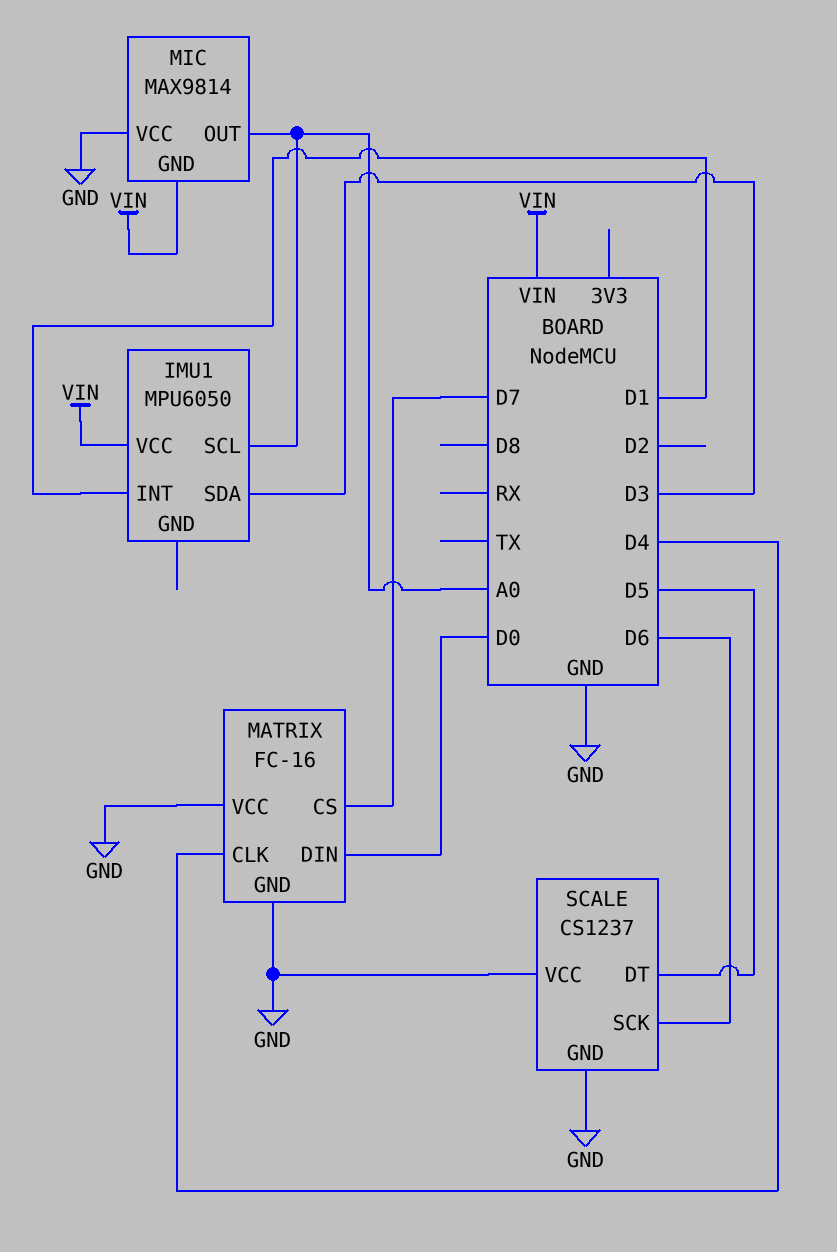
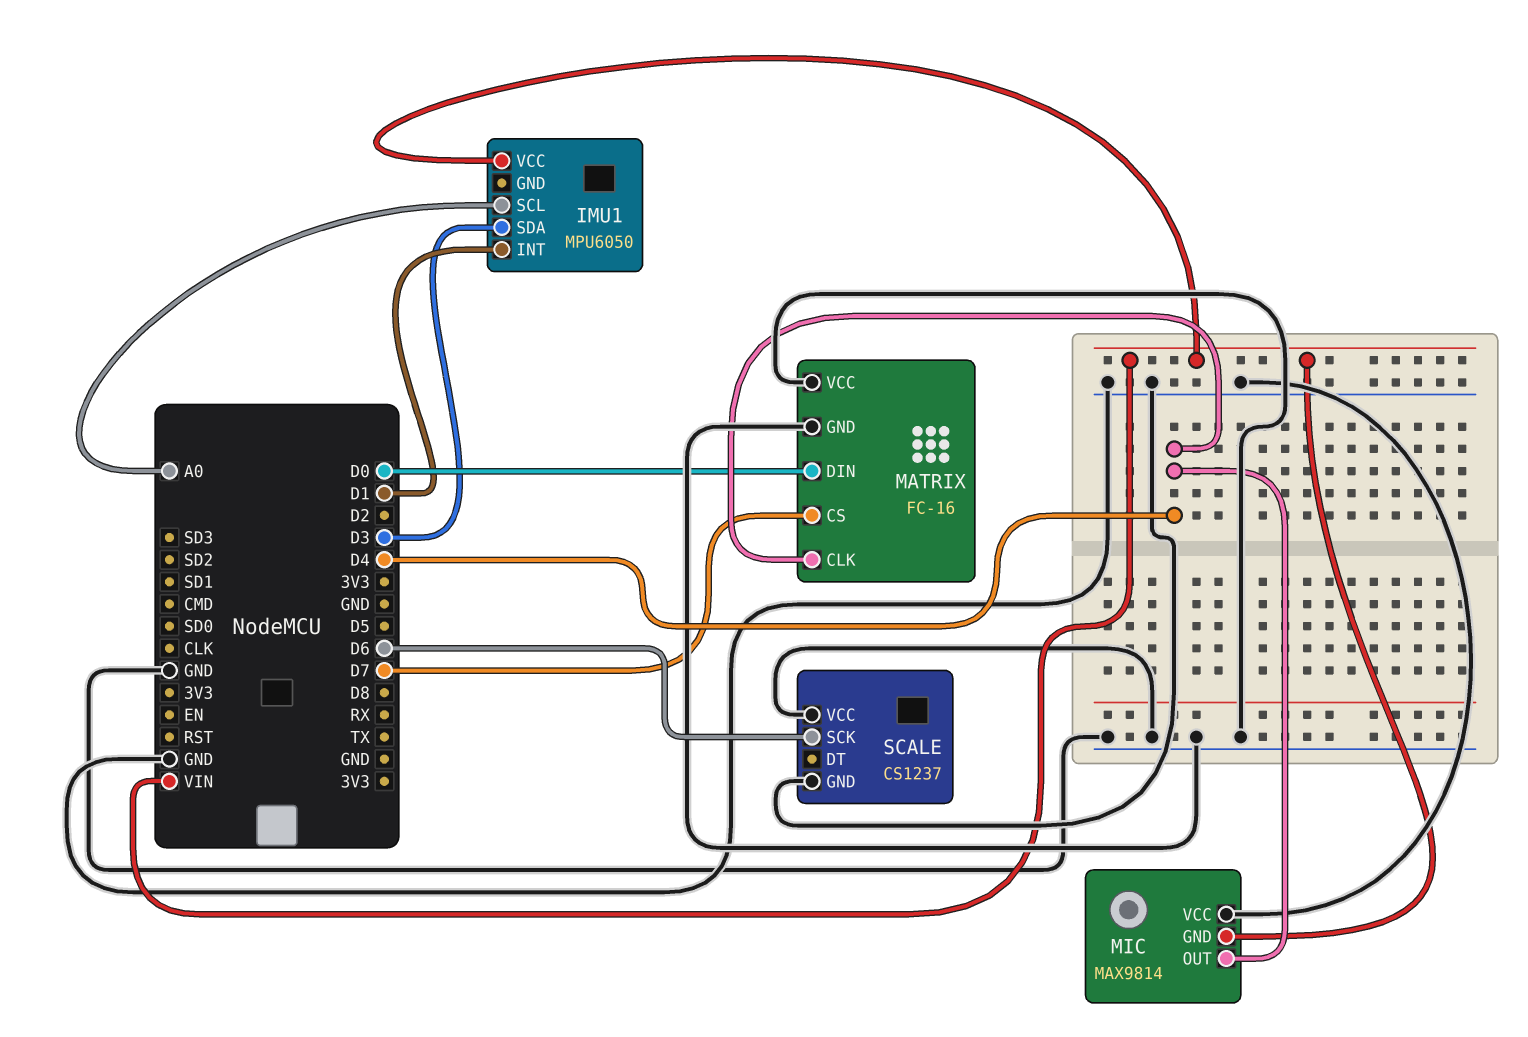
MIC pin OUT: A0 -> D4
SCALE pin DT: D5 -> none

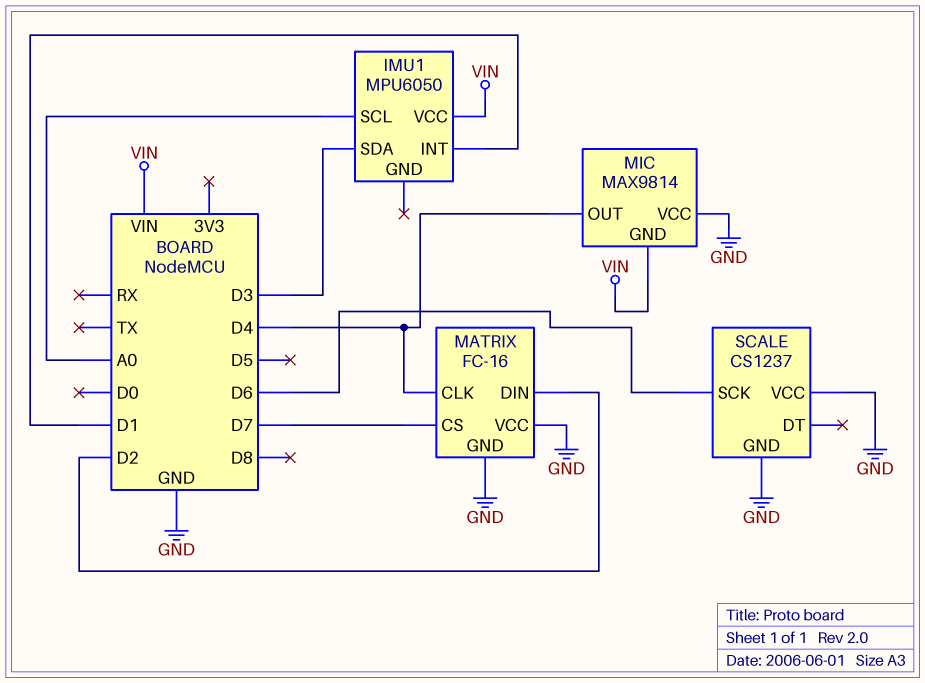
MATRIX pin DIN: D0 -> D2

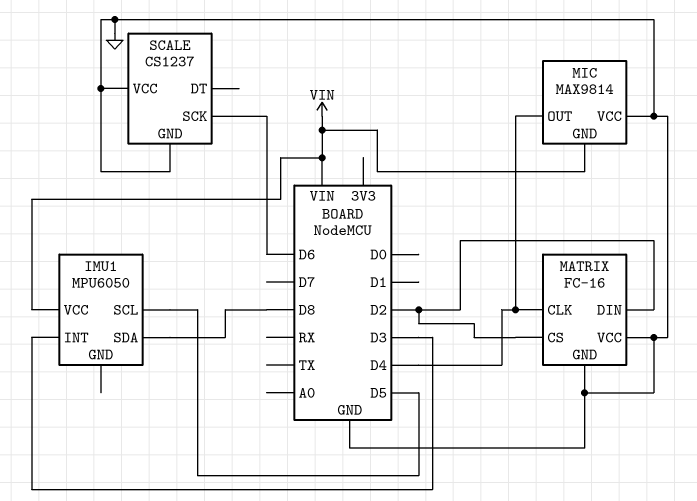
IMU1 pin INT: D1 -> D3
IMU1 pin SCL: A0 -> D5
IMU1 pin SDA: D3 -> D8
MATRIX pin CS: D7 -> D2

